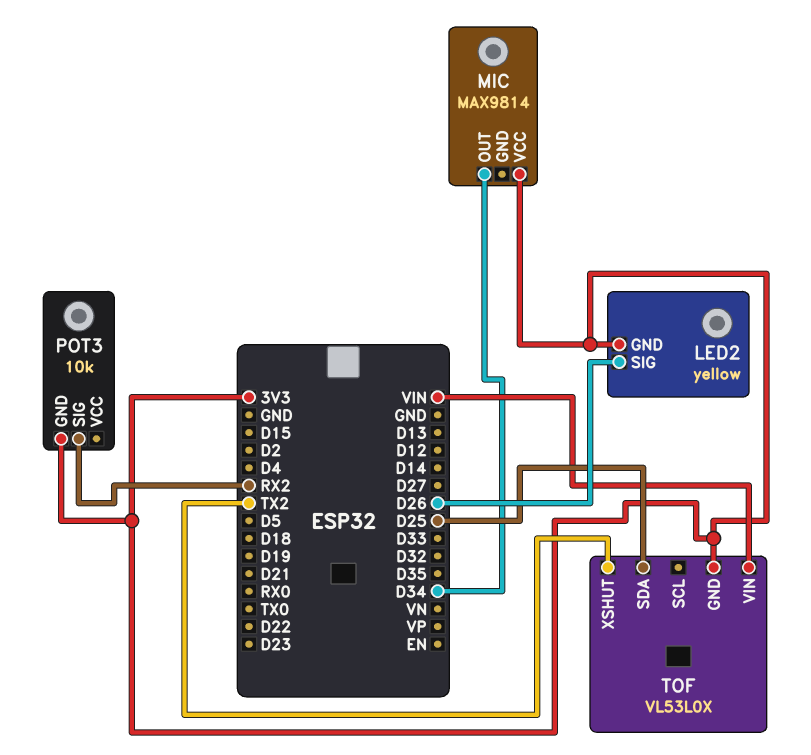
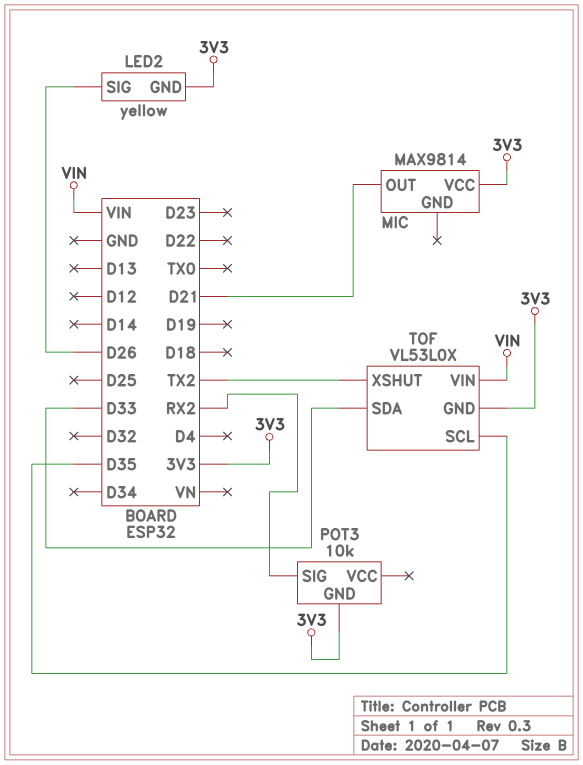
MIC pin OUT: D34 -> D21
TOF pin SCL: none -> D35
TOF pin SDA: D25 -> D33

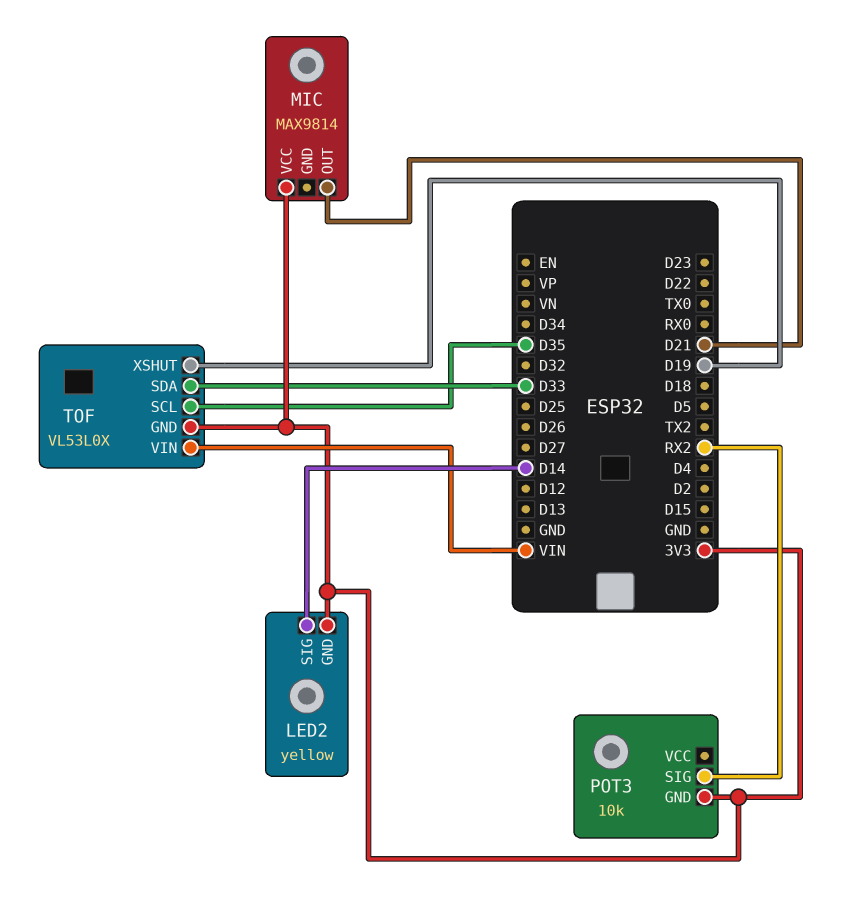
LED2 pin SIG: D26 -> D14
TOF pin XSHUT: TX2 -> D19

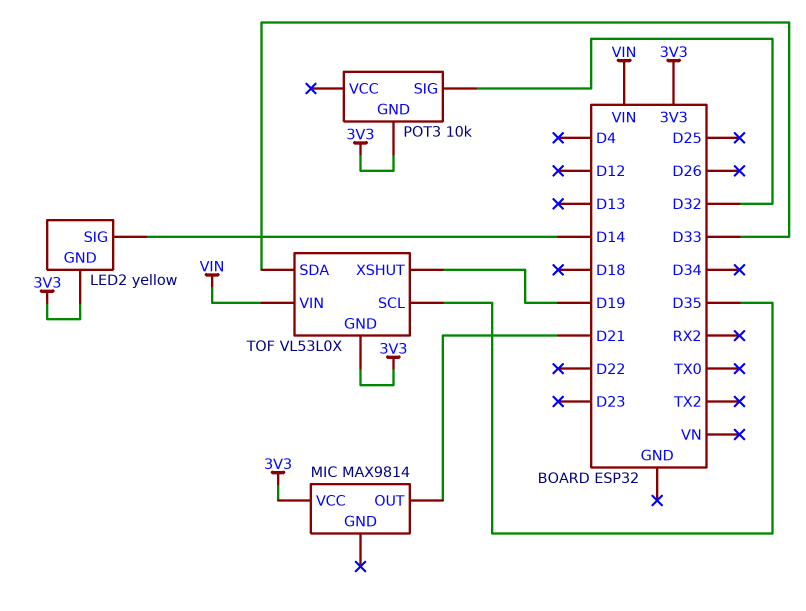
POT3 pin SIG: RX2 -> D32

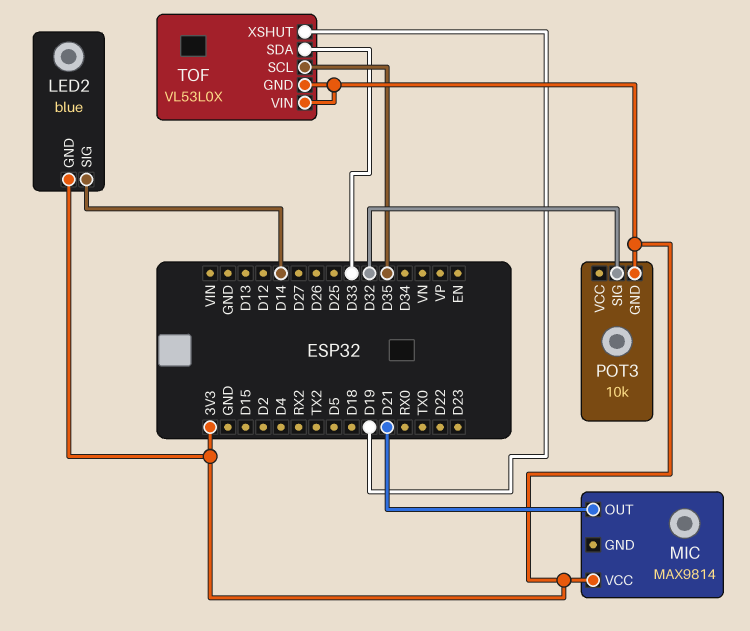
LED2: yellow -> blue
TOF pin VIN: VIN -> 3V3

